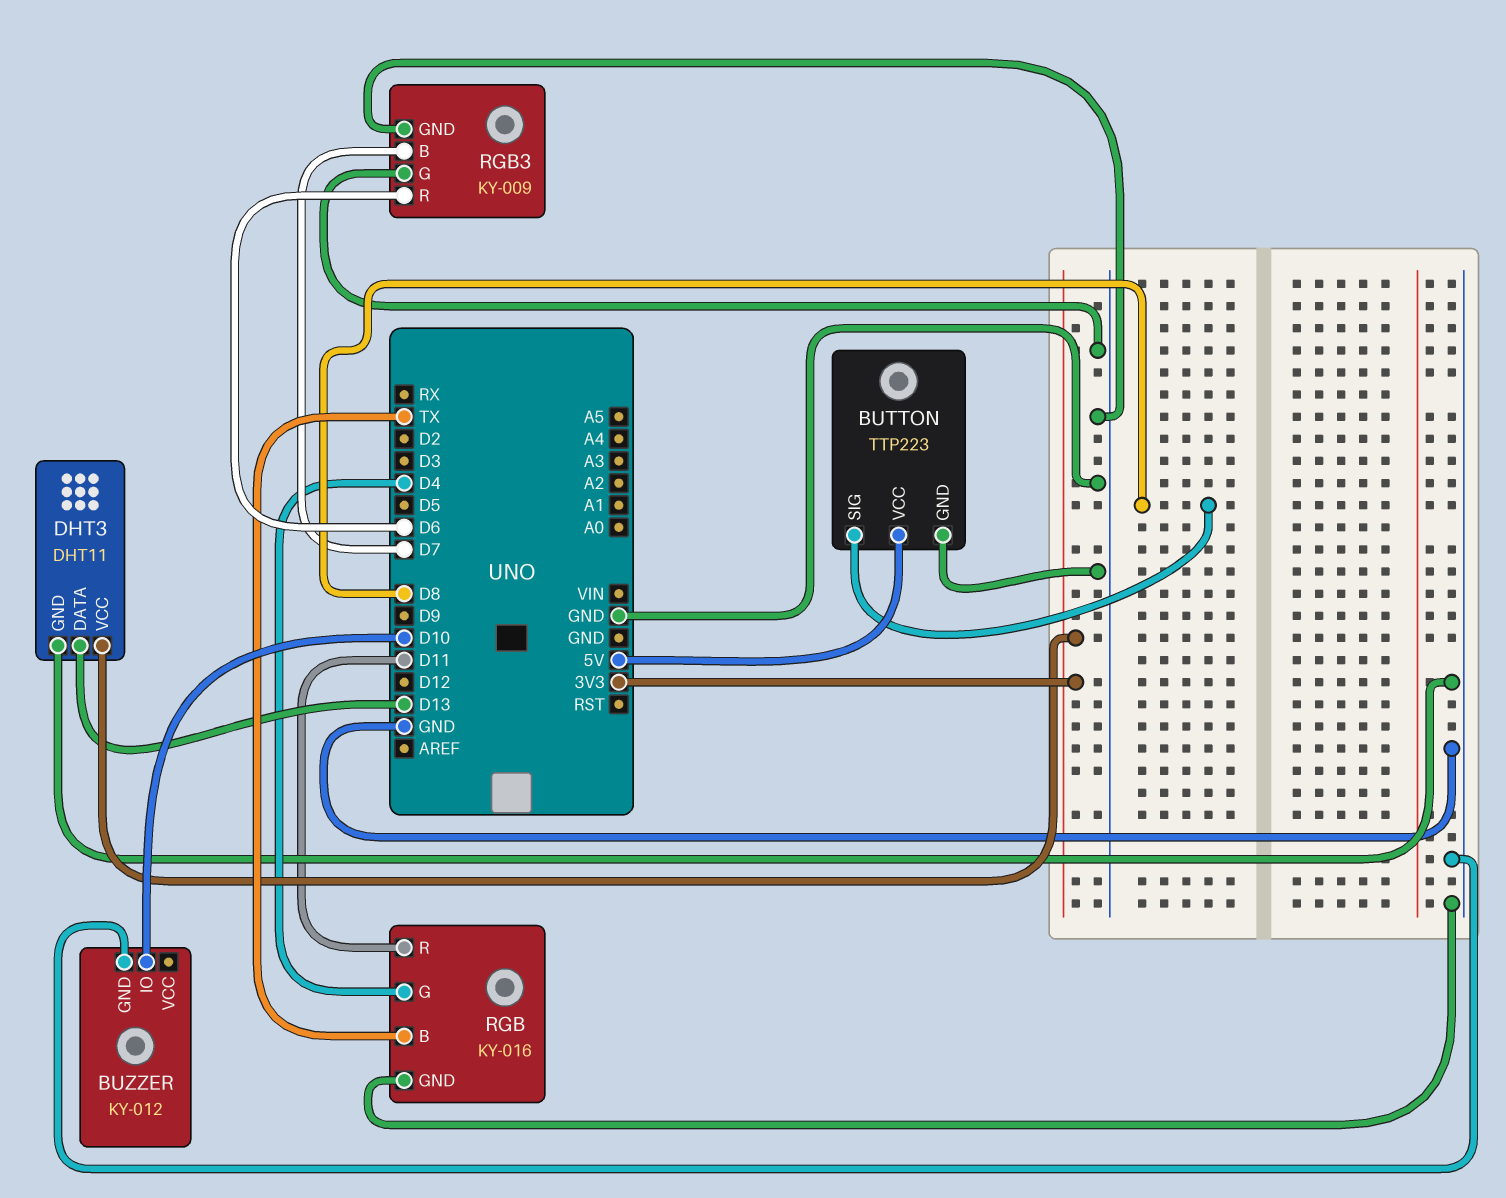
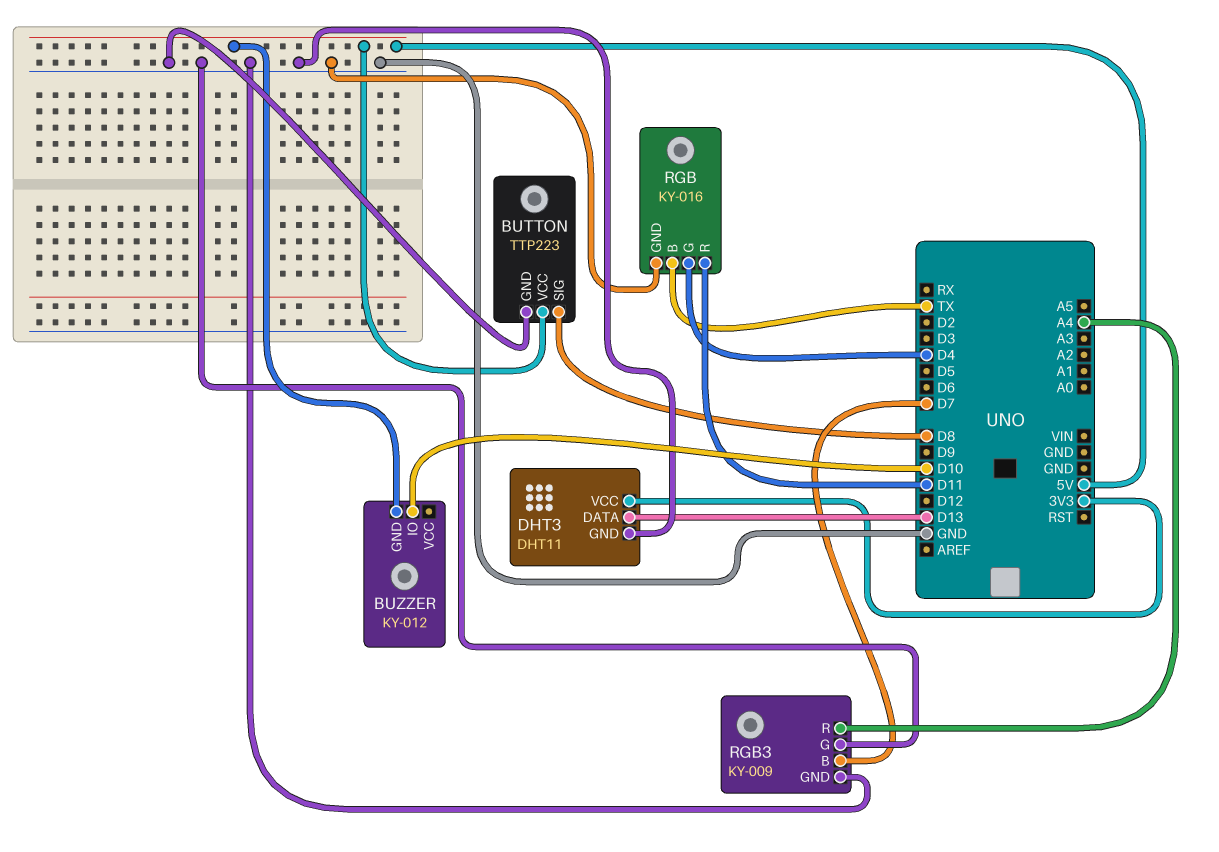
BUZZER pin GND: GND -> 5V
RGB3 pin R: D6 -> A4

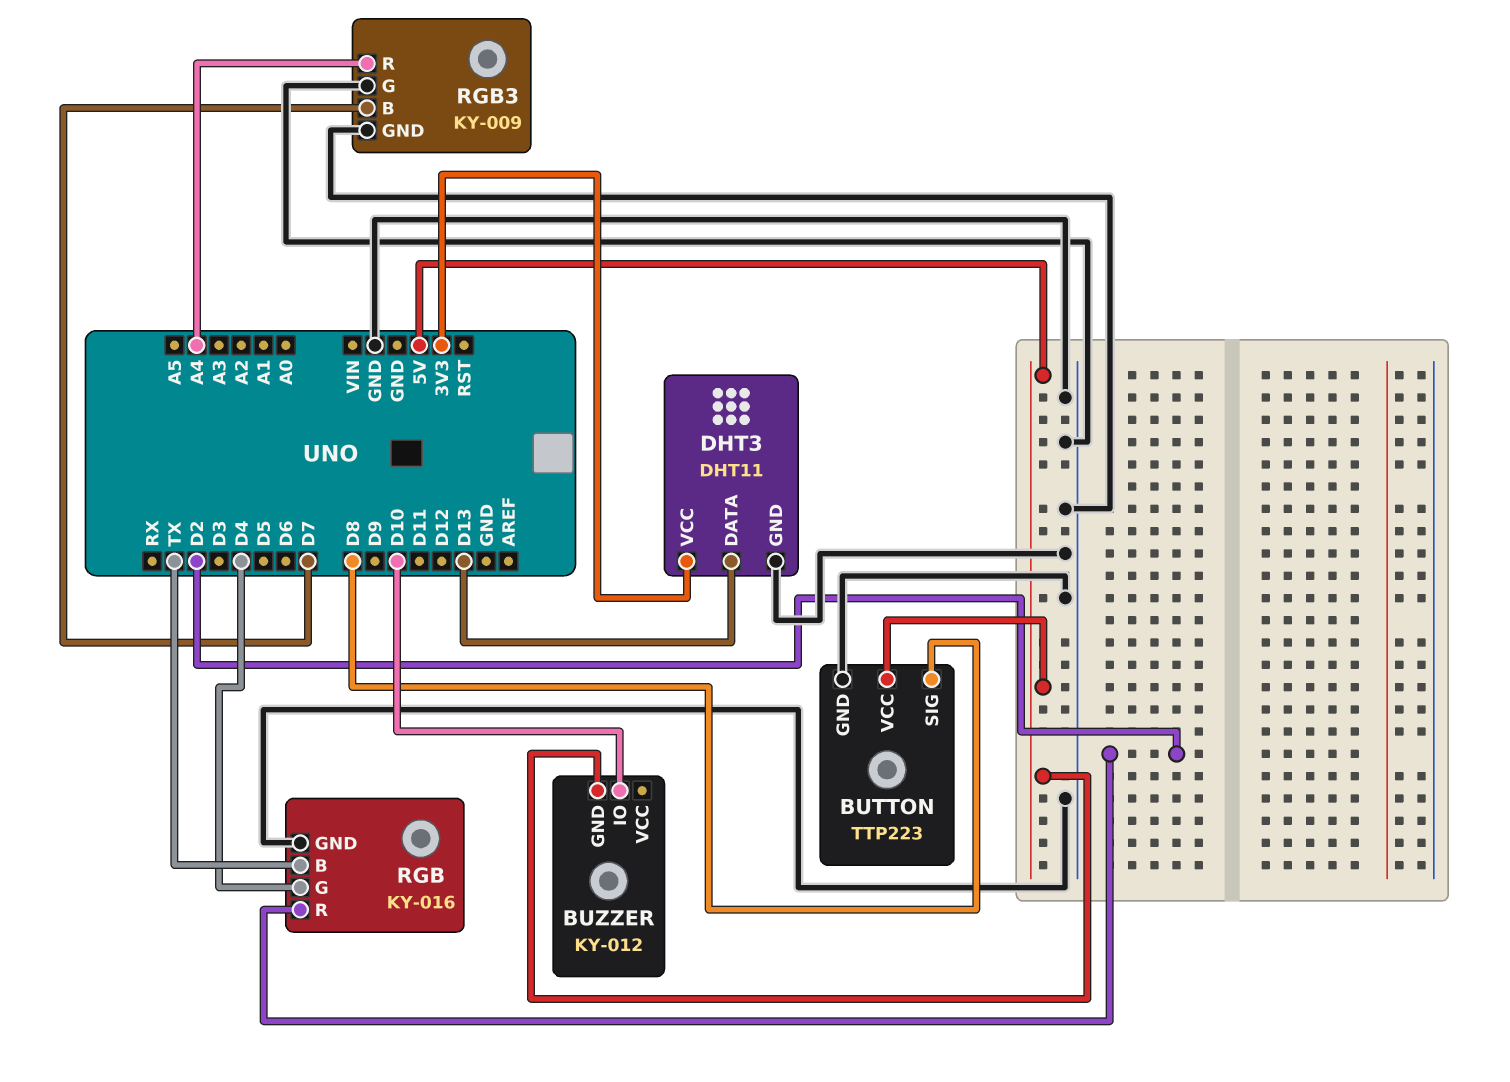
RGB pin R: D11 -> D2

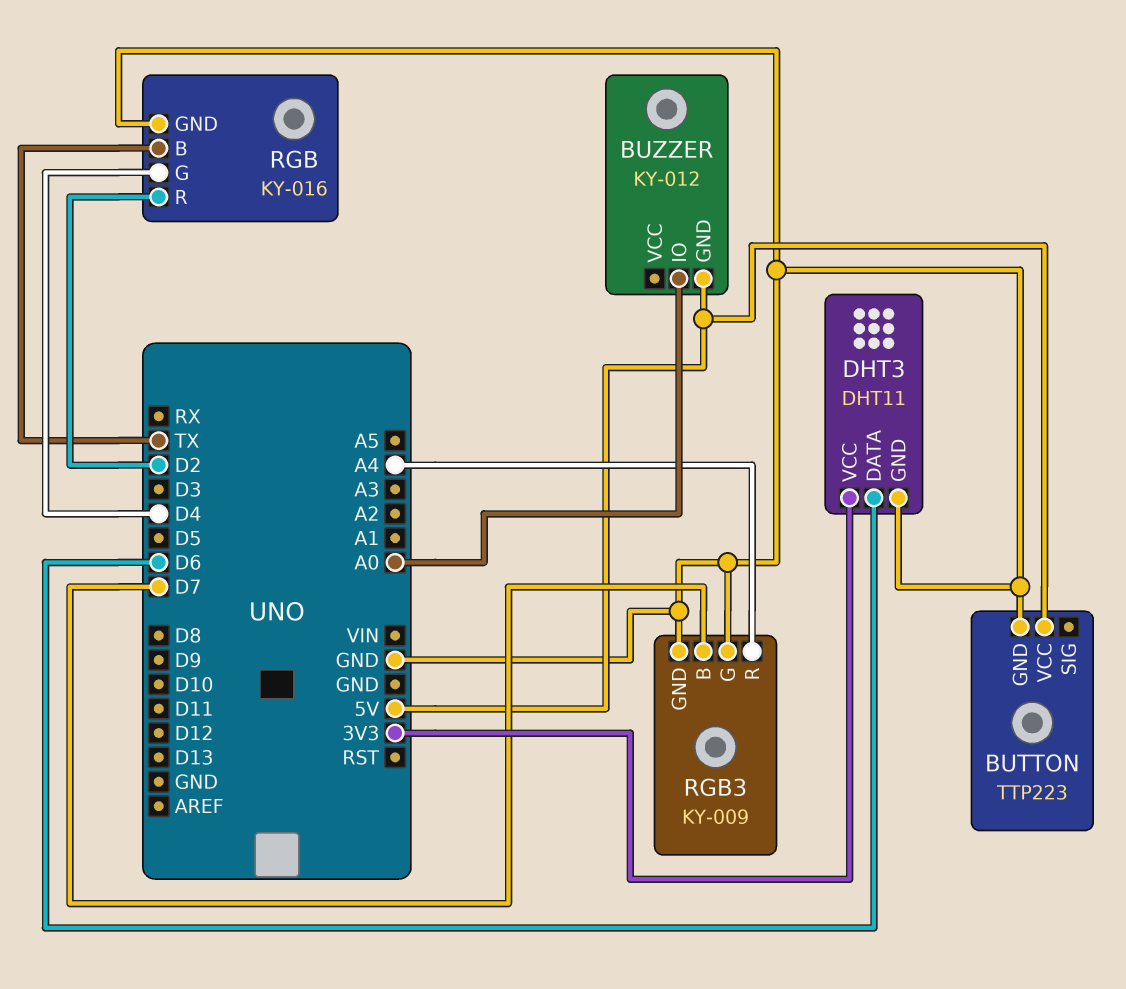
BUTTON pin SIG: D8 -> none
BUZZER pin IO: D10 -> A0
DHT3 pin DATA: D13 -> D6

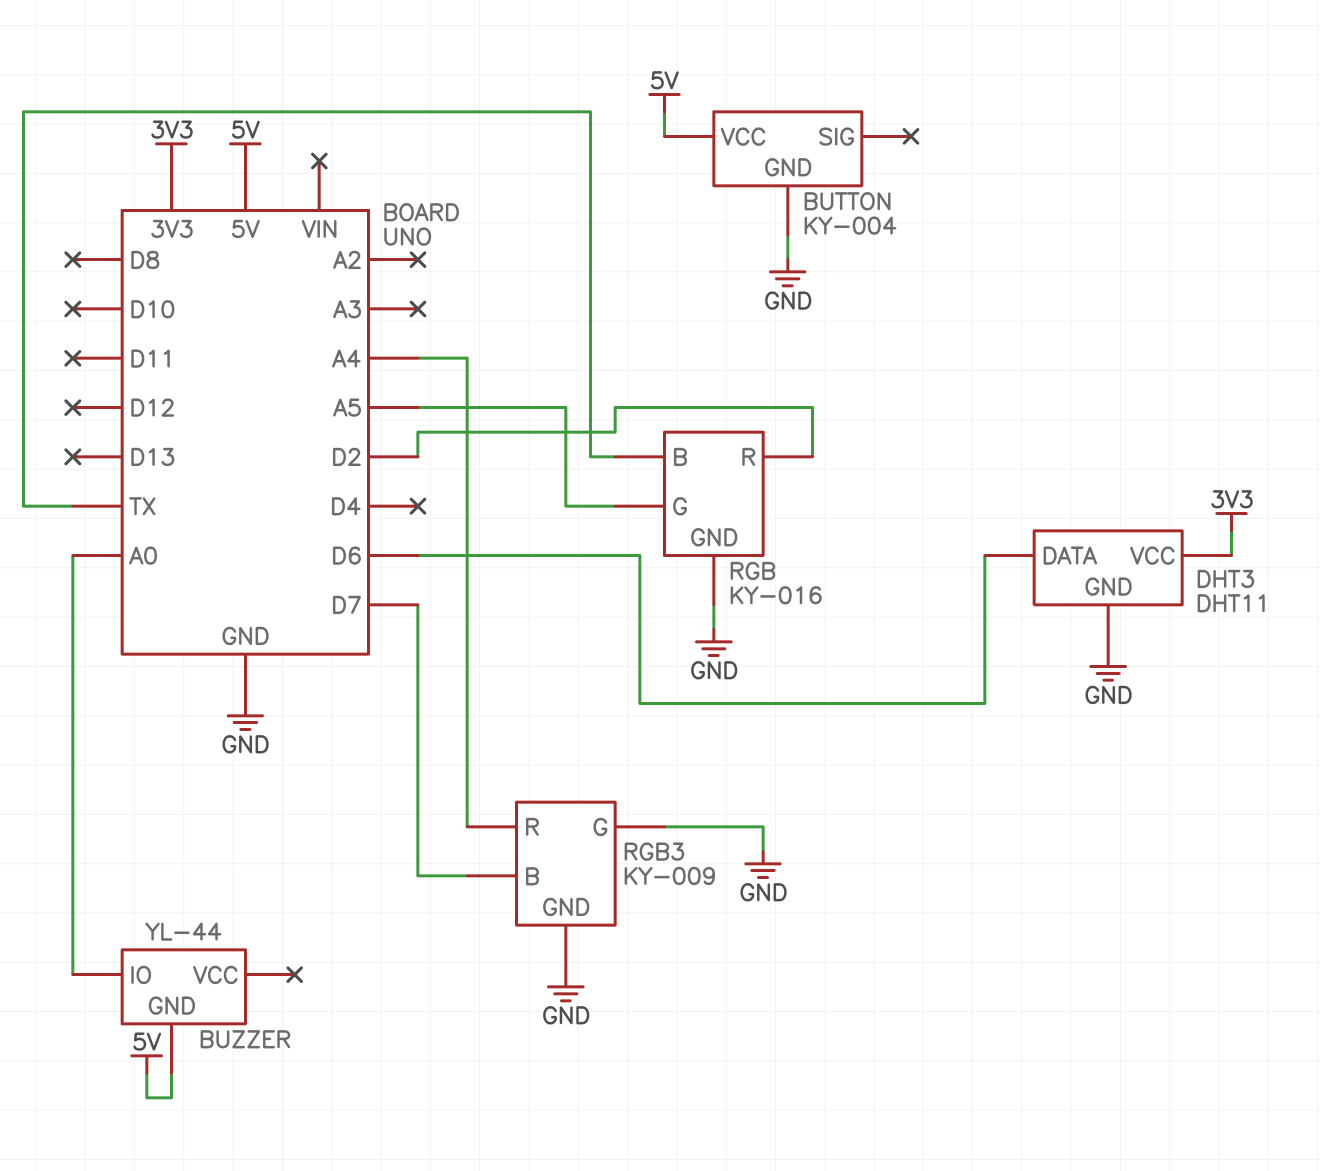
BUTTON: TTP223 -> KY-004
BUZZER: KY-012 -> YL-44
RGB pin G: D4 -> A5

